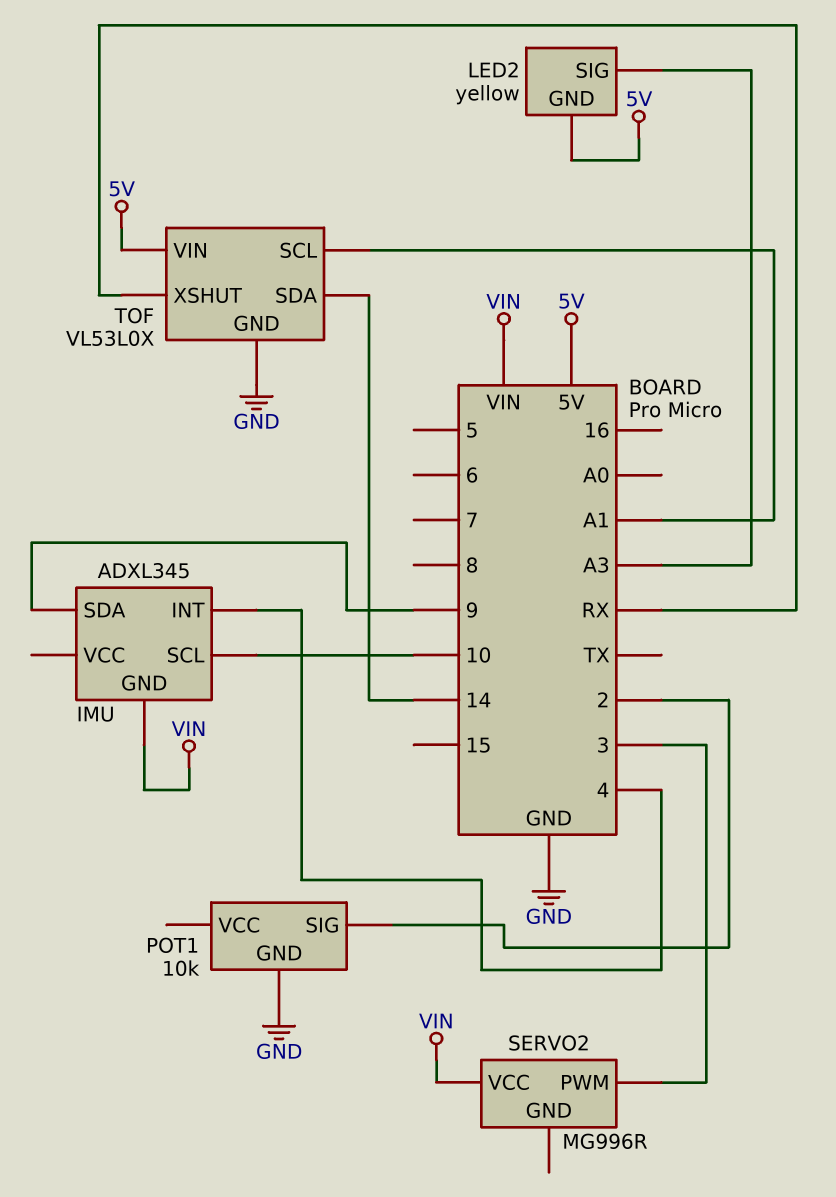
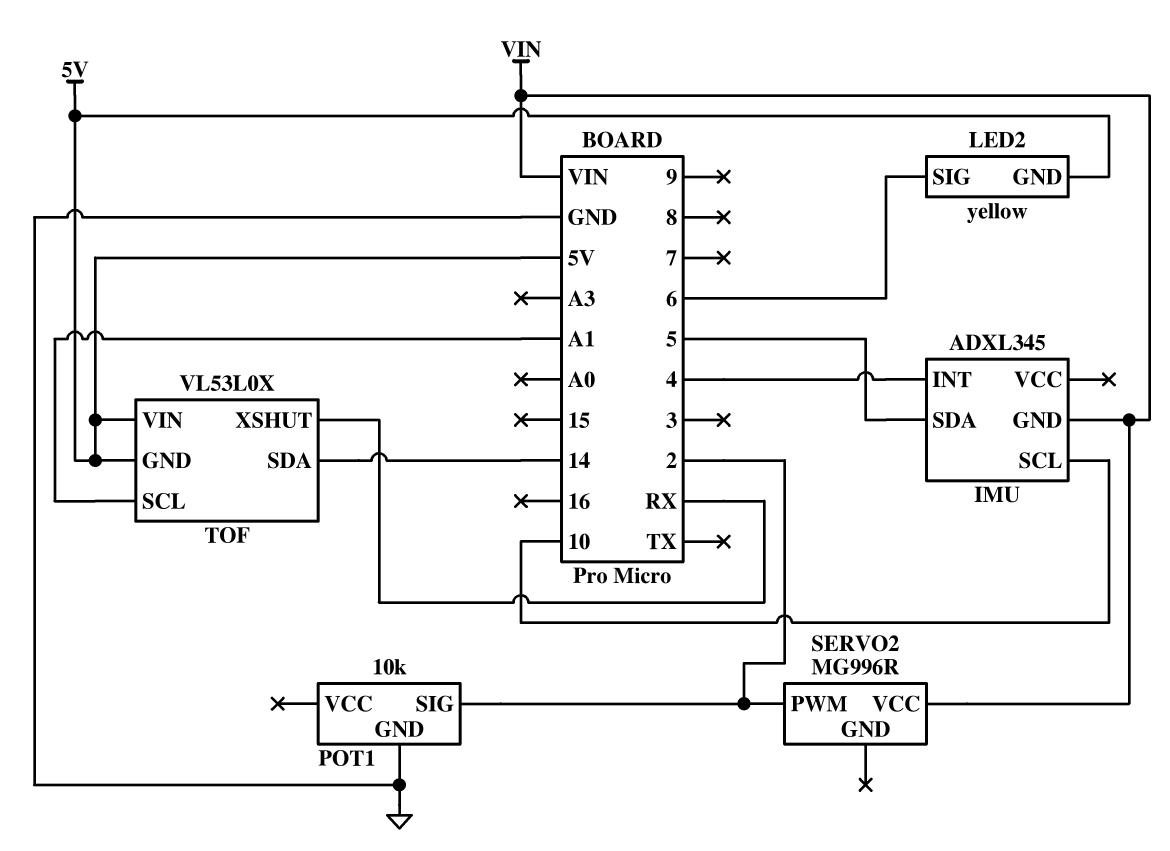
IMU pin SDA: 9 -> 5
LED2 pin SIG: A3 -> 6
SERVO2 pin PWM: 3 -> 2
TOF pin GND: GND -> 5V

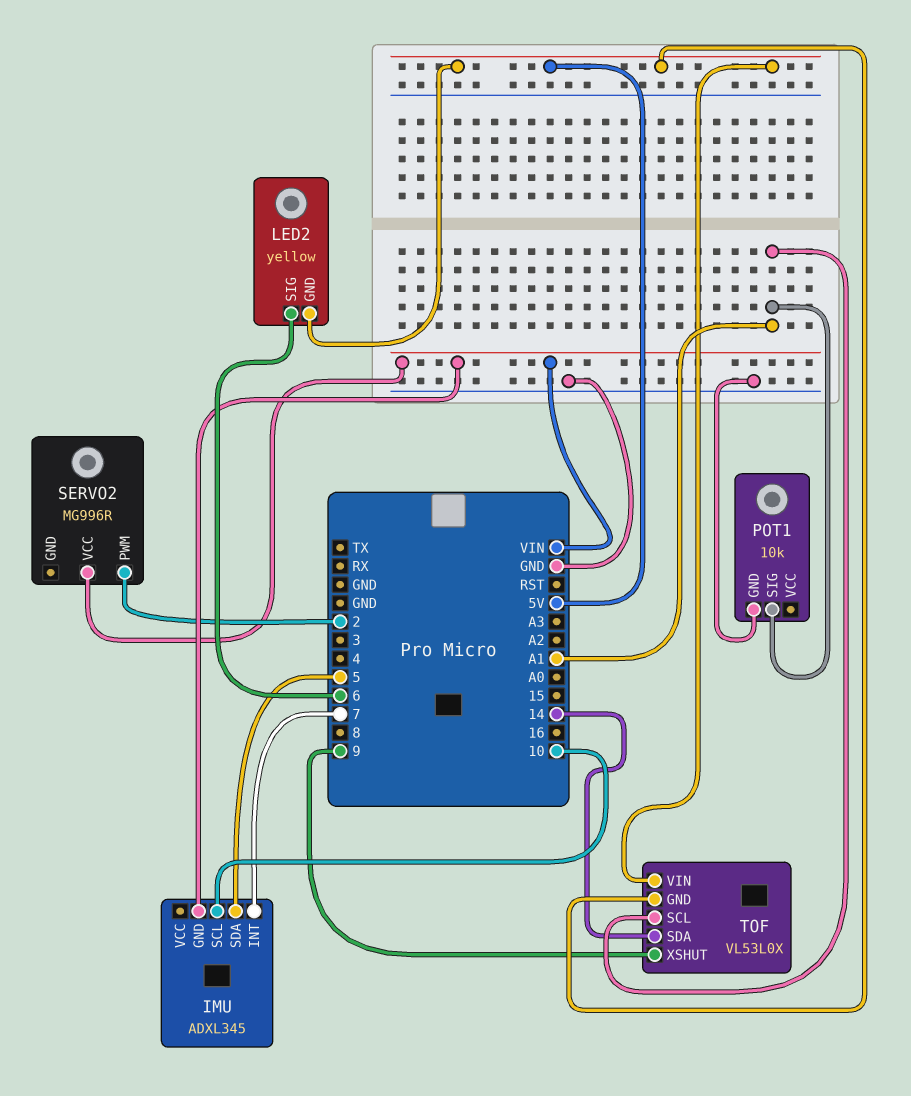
IMU pin INT: 4 -> 7
POT1 pin SIG: 2 -> A1
TOF pin XSHUT: RX -> 9

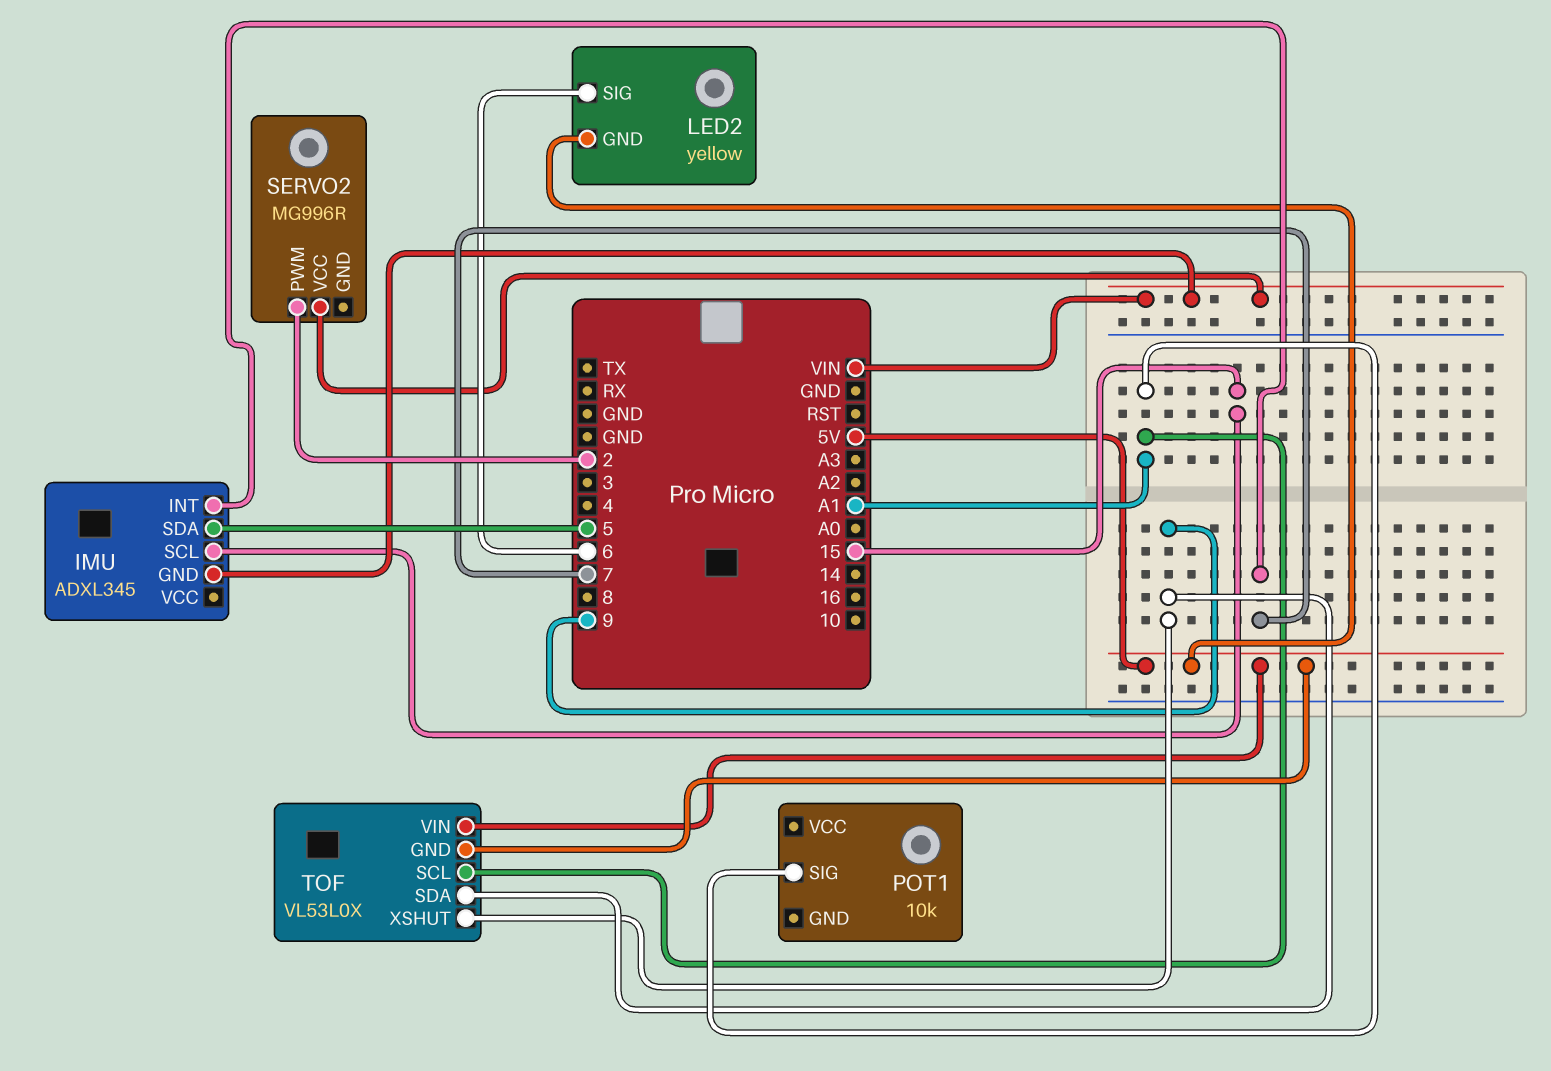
IMU pin SCL: 10 -> 15
POT1 pin GND: GND -> none
TOF pin SDA: 14 -> 9

